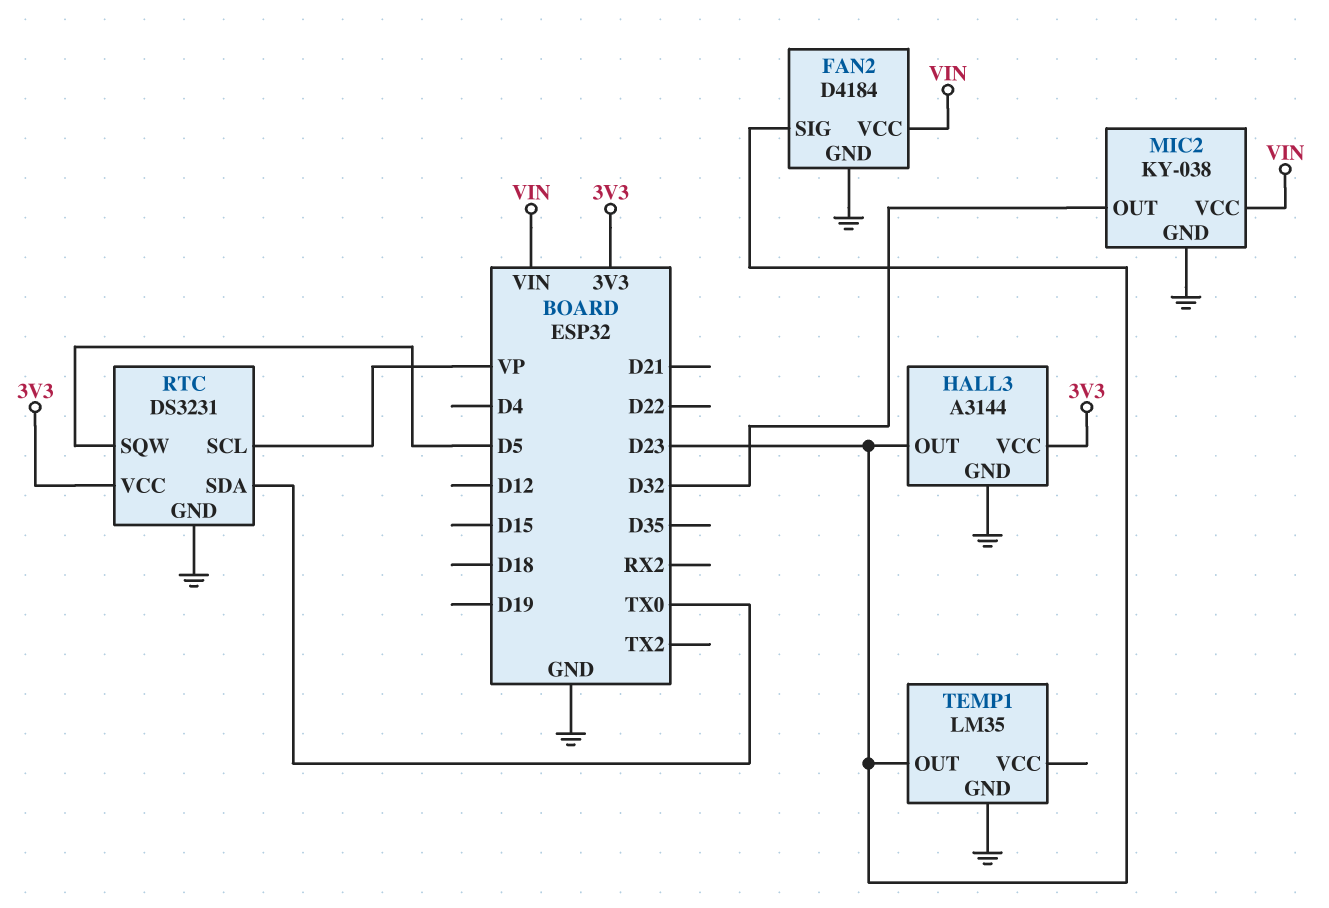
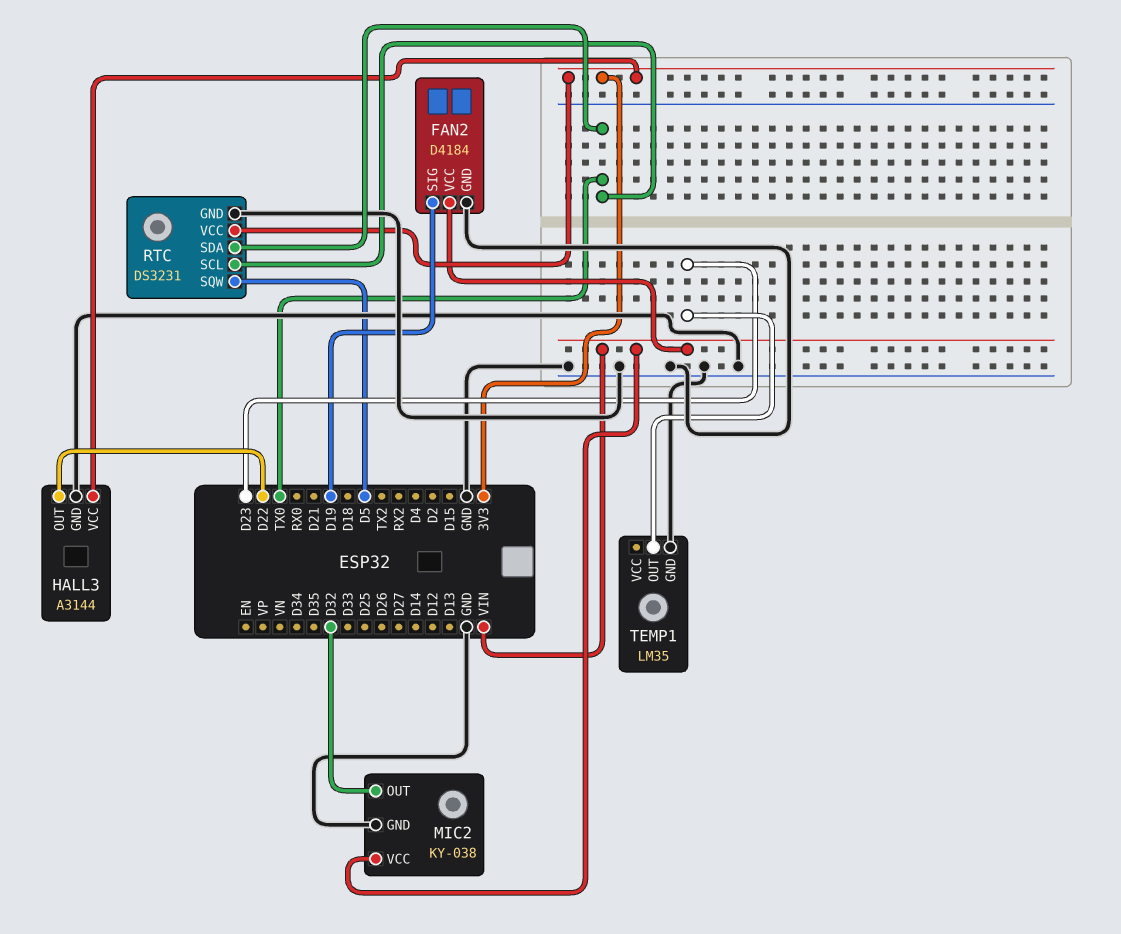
FAN2 pin SIG: D23 -> D19
HALL3 pin OUT: D23 -> D22
RTC pin SCL: VP -> TX0

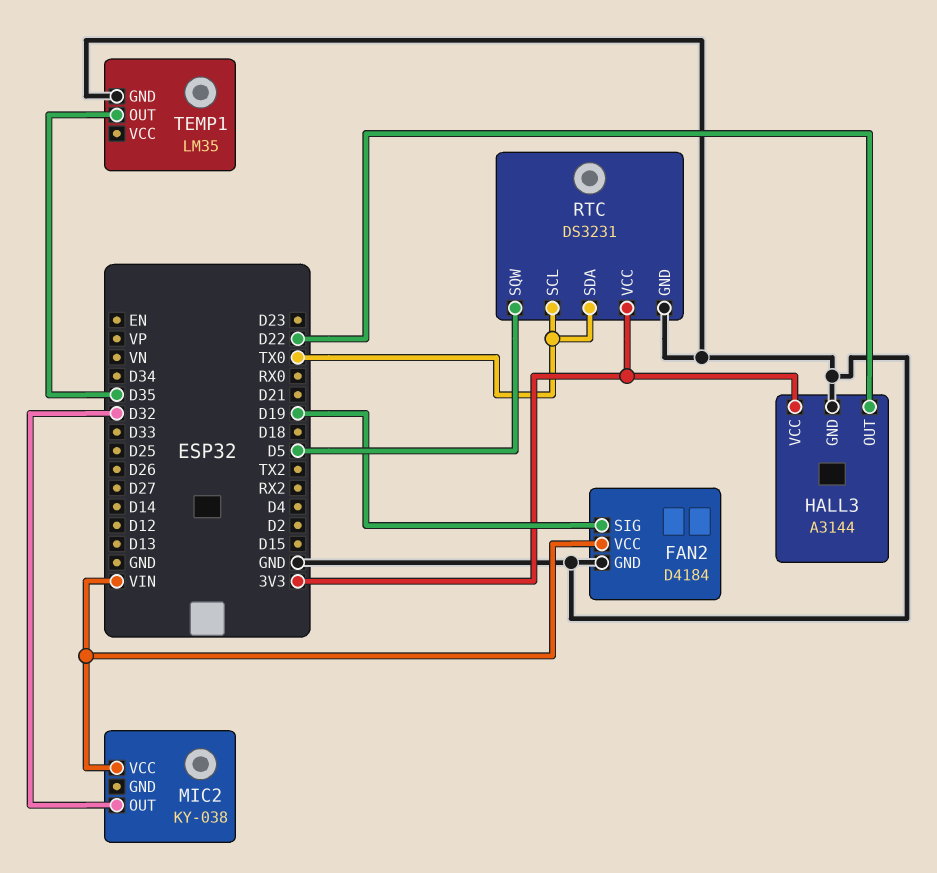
MIC2 pin GND: GND -> none
TEMP1 pin OUT: D23 -> D35

